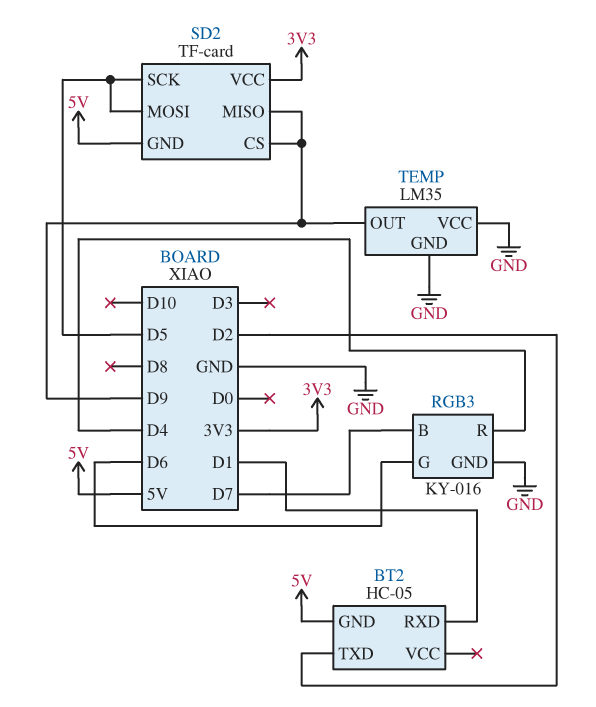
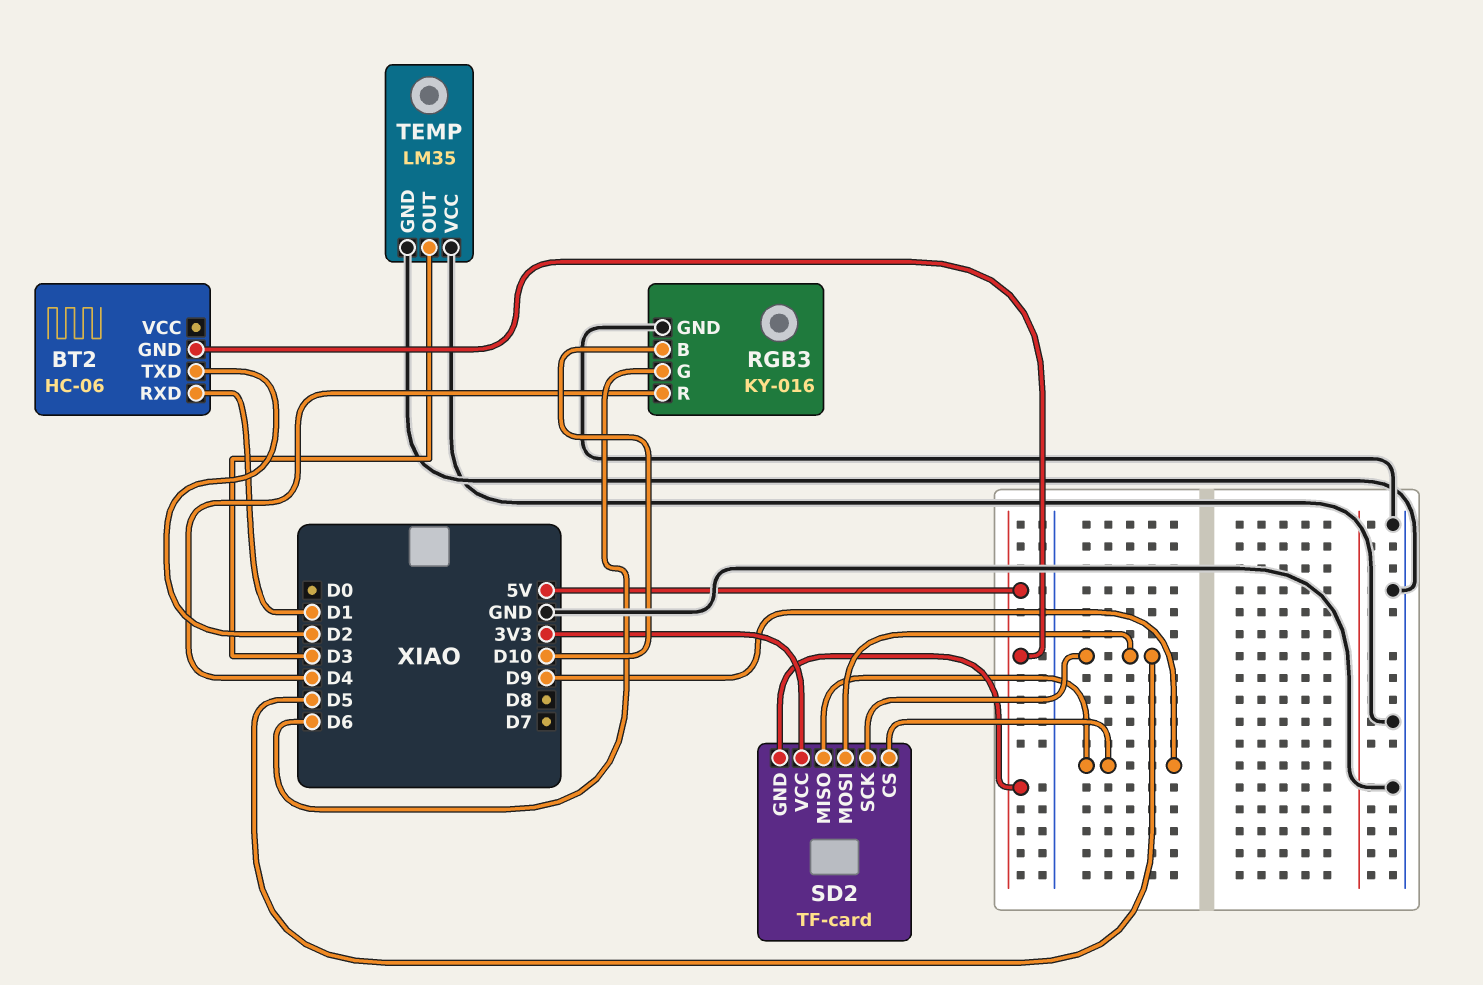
BT2: HC-05 -> HC-06
RGB3 pin B: D7 -> D10
TEMP pin OUT: D9 -> D3

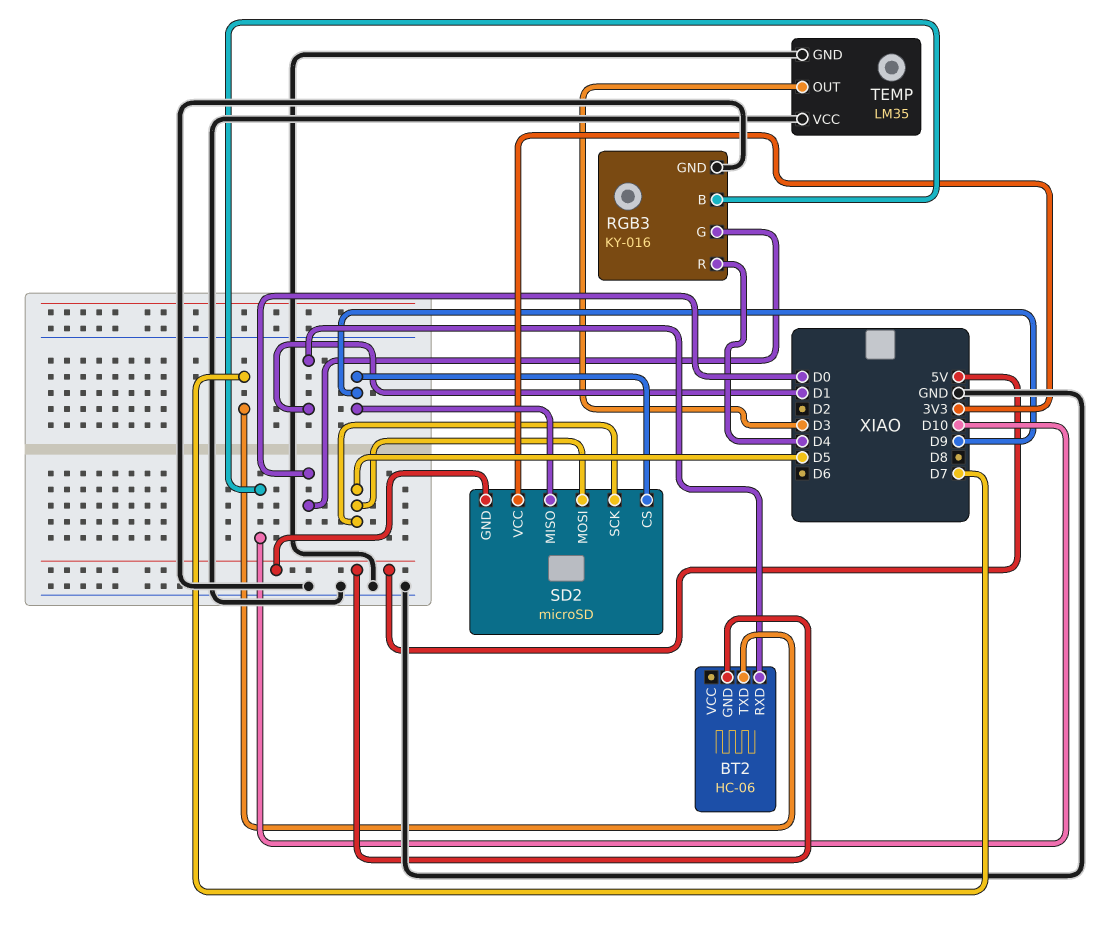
BT2 pin TXD: D2 -> D7
RGB3 pin G: D6 -> D0
SD2: TF-card -> microSD

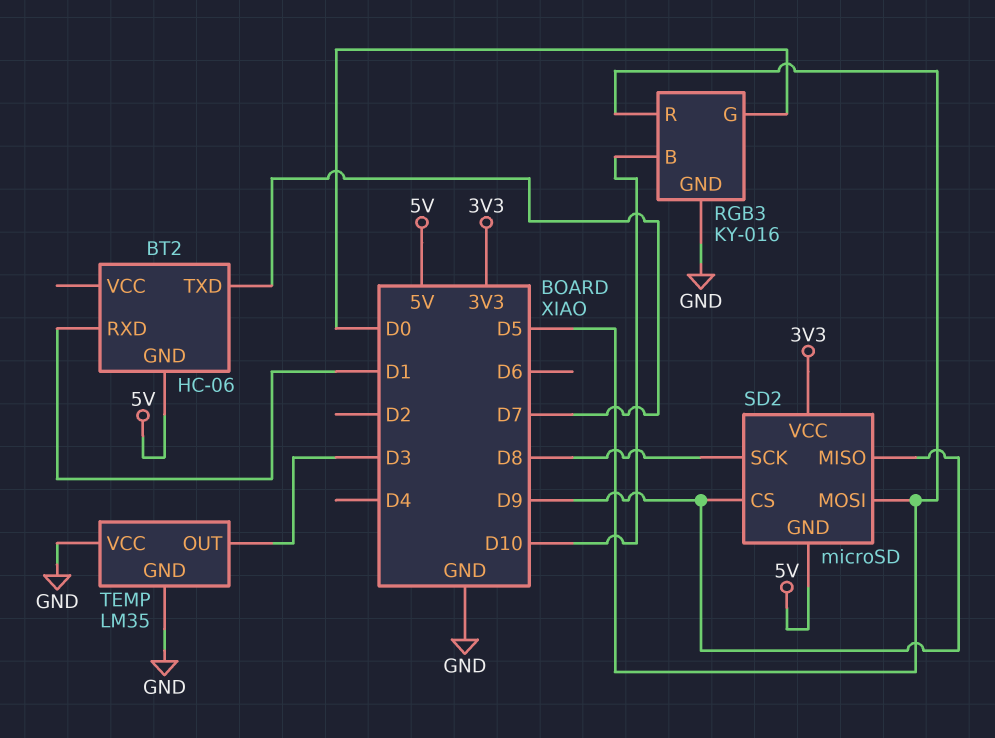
RGB3 pin R: D4 -> D5
SD2 pin SCK: D5 -> D8

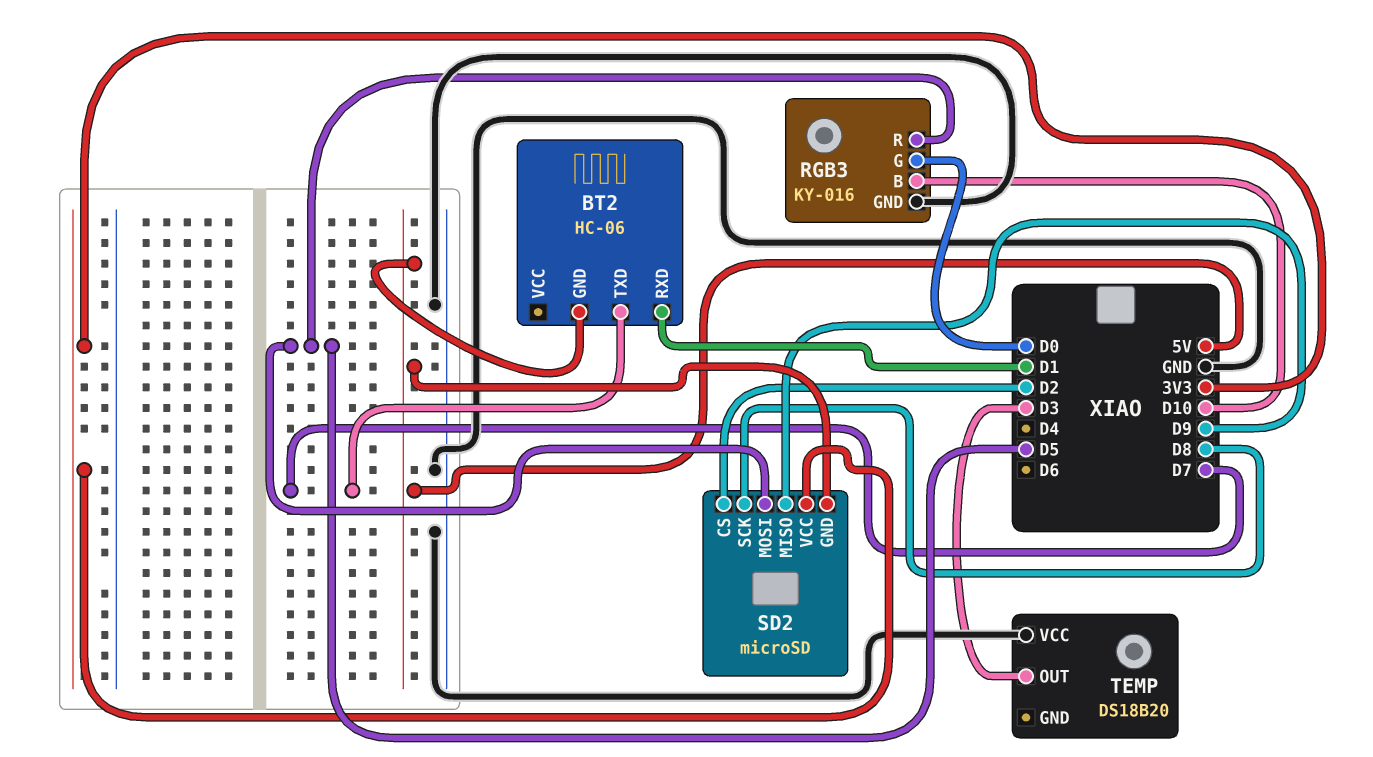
SD2 pin CS: D9 -> D2
TEMP: LM35 -> DS18B20
TEMP pin GND: GND -> none

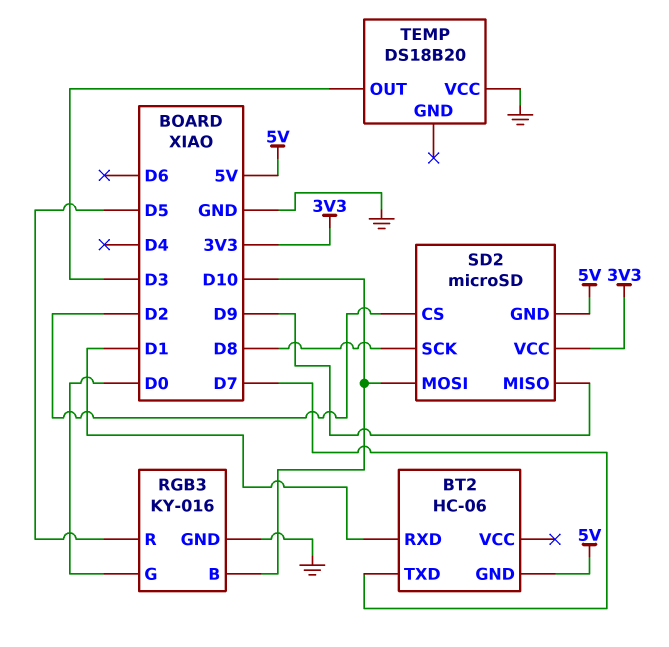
SD2 pin MOSI: D5 -> D10

